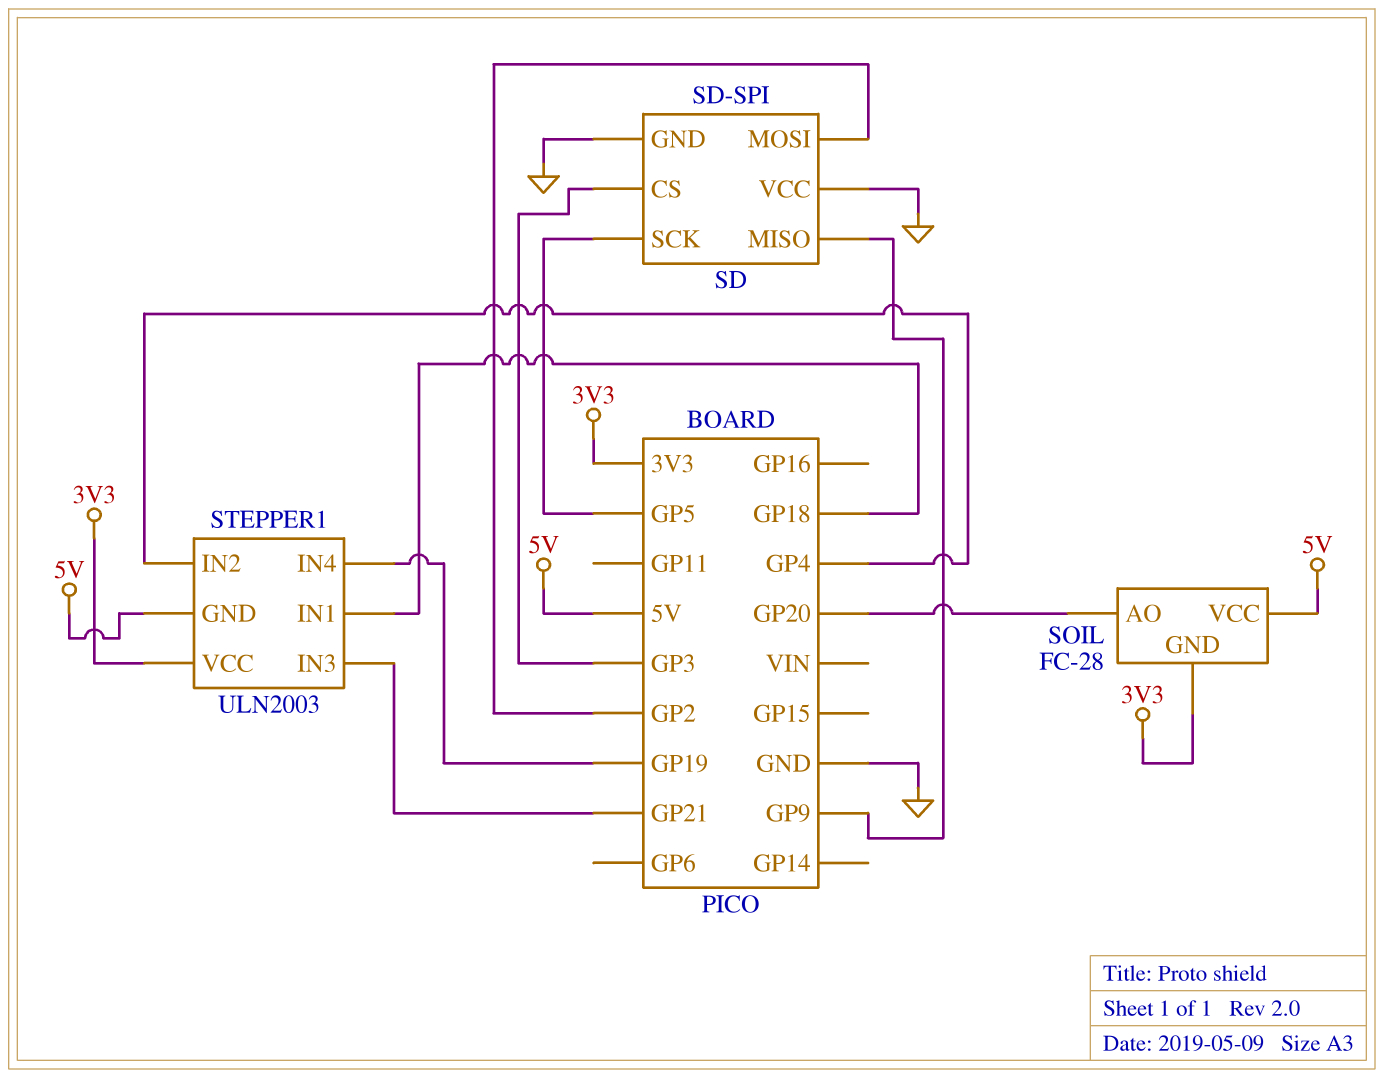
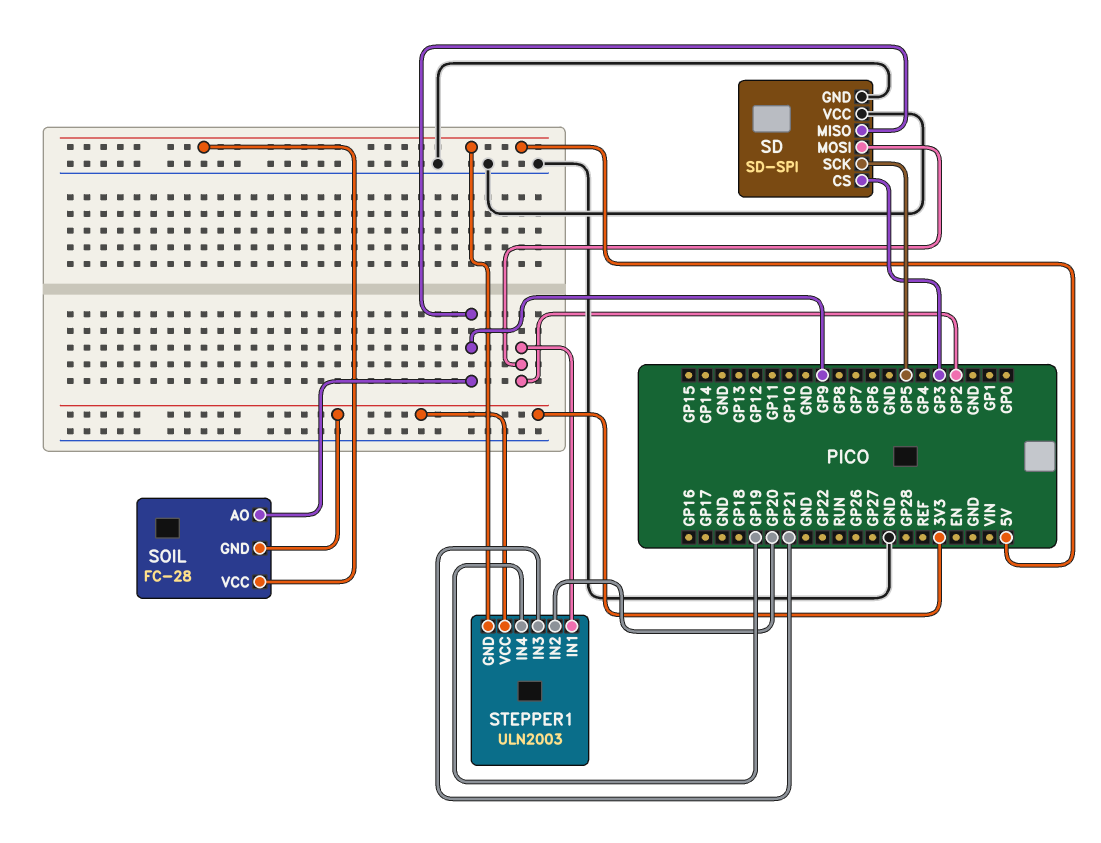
SOIL pin AO: GP20 -> GP9
STEPPER1 pin IN1: GP18 -> GP2
STEPPER1 pin IN2: GP4 -> GP20

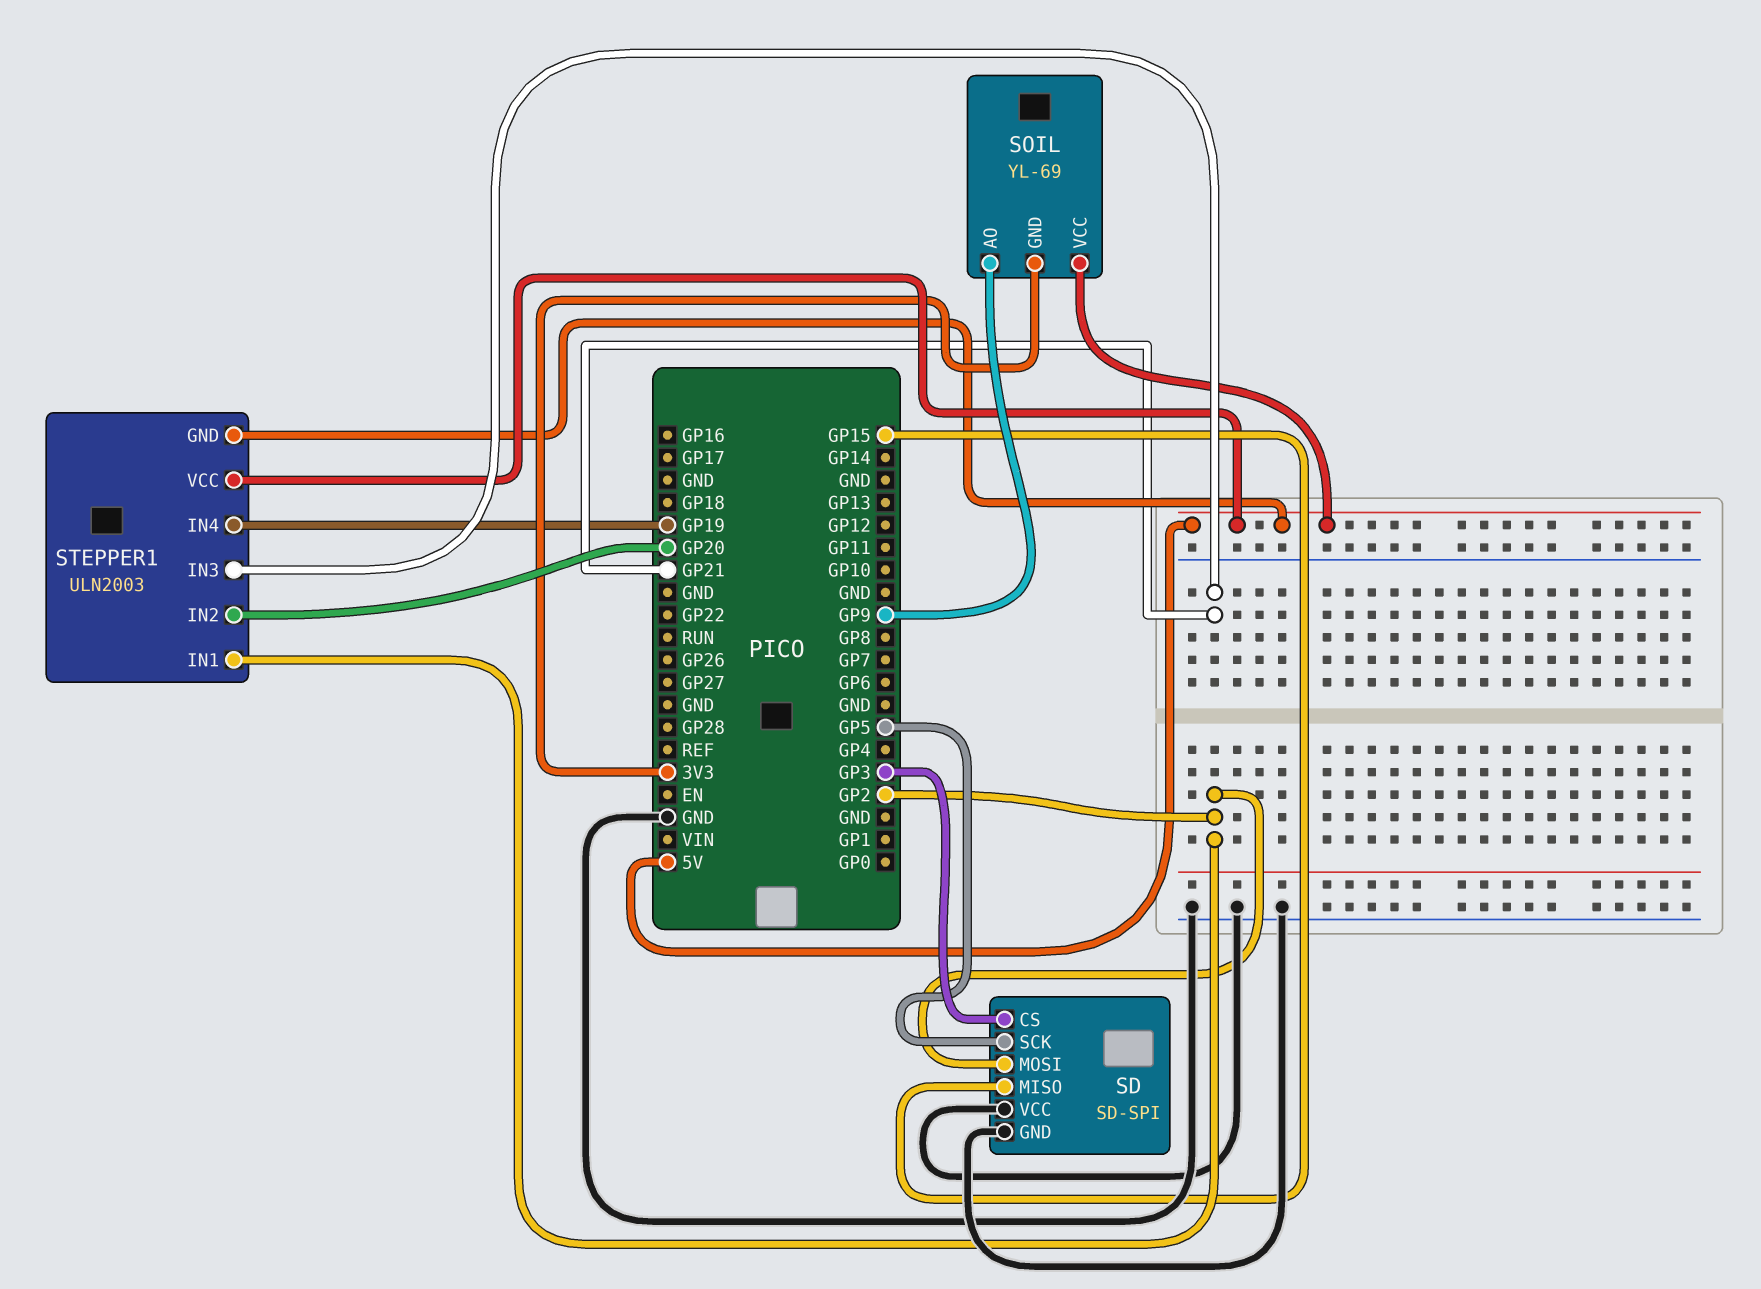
SD pin MISO: GP9 -> GP15
SOIL: FC-28 -> YL-69
STEPPER1 pin VCC: 3V3 -> 5V

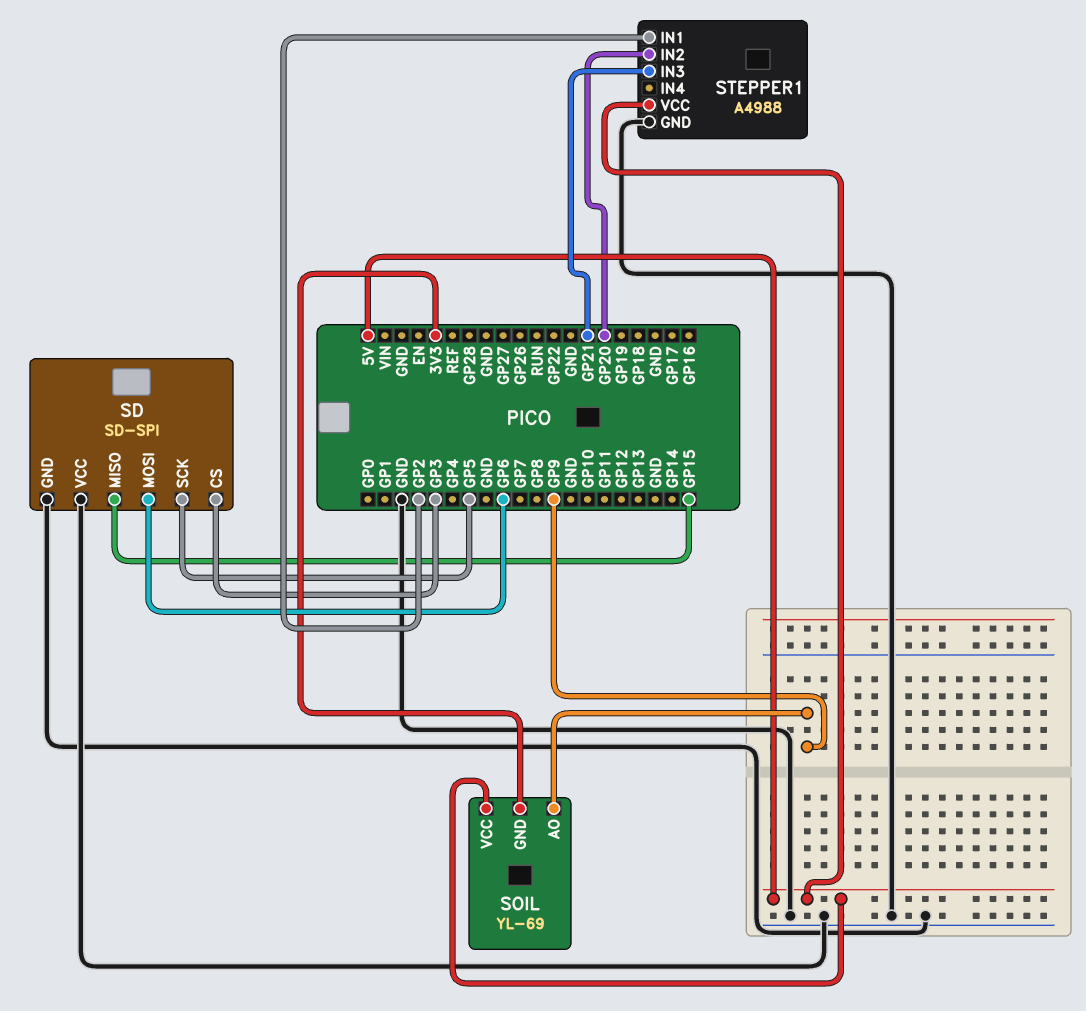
SD pin MOSI: GP2 -> GP6
STEPPER1: ULN2003 -> A4988
STEPPER1 pin GND: 5V -> GND
STEPPER1 pin IN4: GP19 -> none

